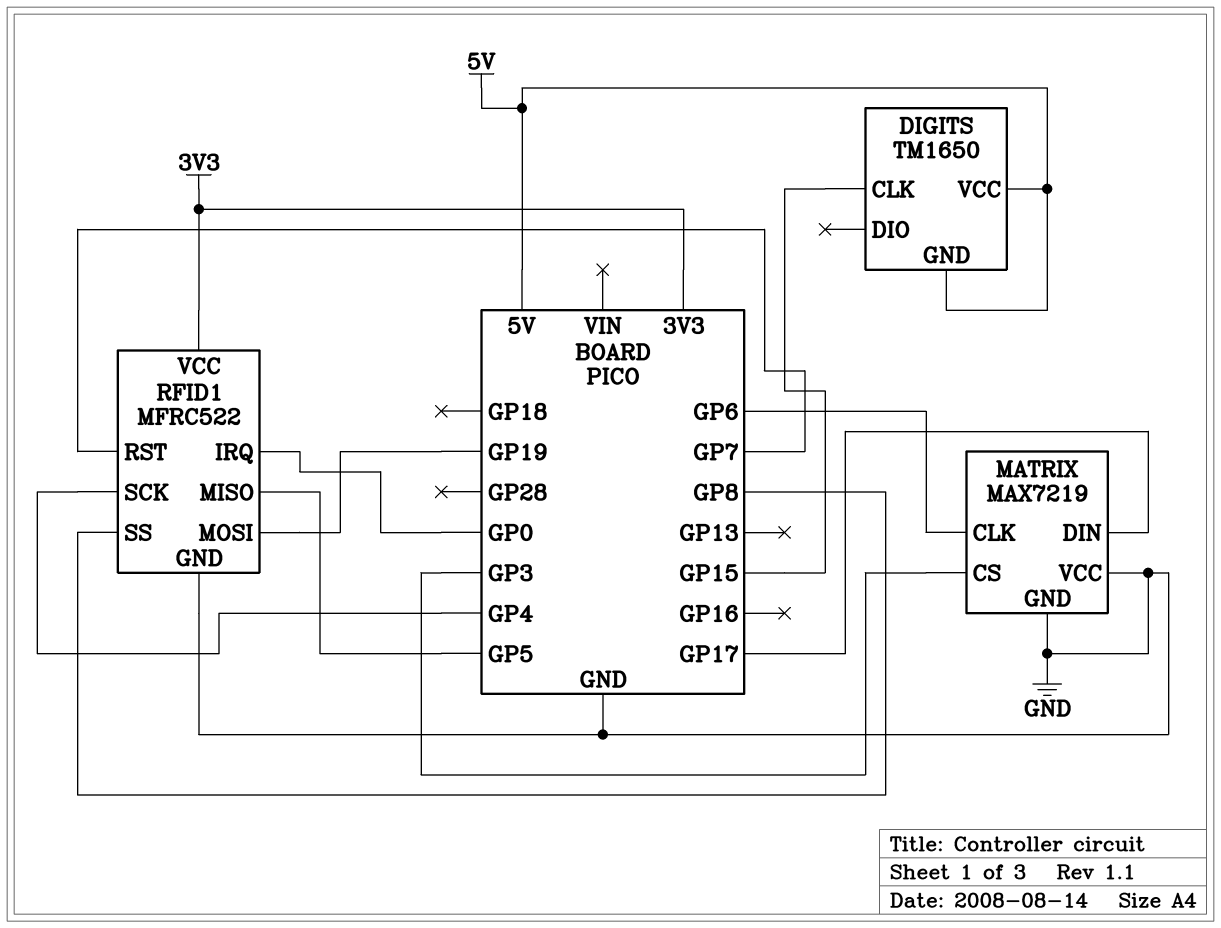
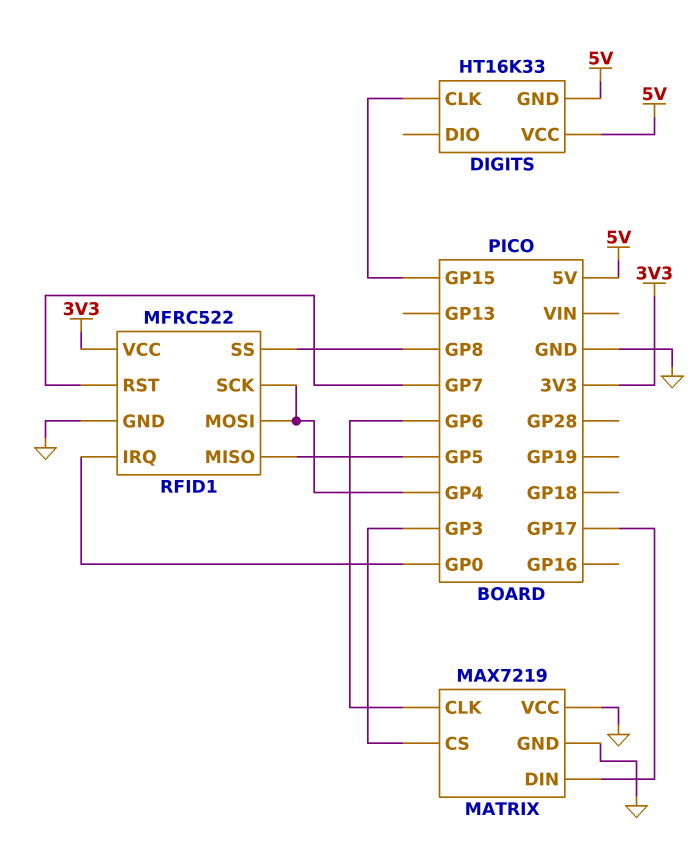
DIGITS: TM1650 -> HT16K33
RFID1 pin MOSI: GP19 -> GP4

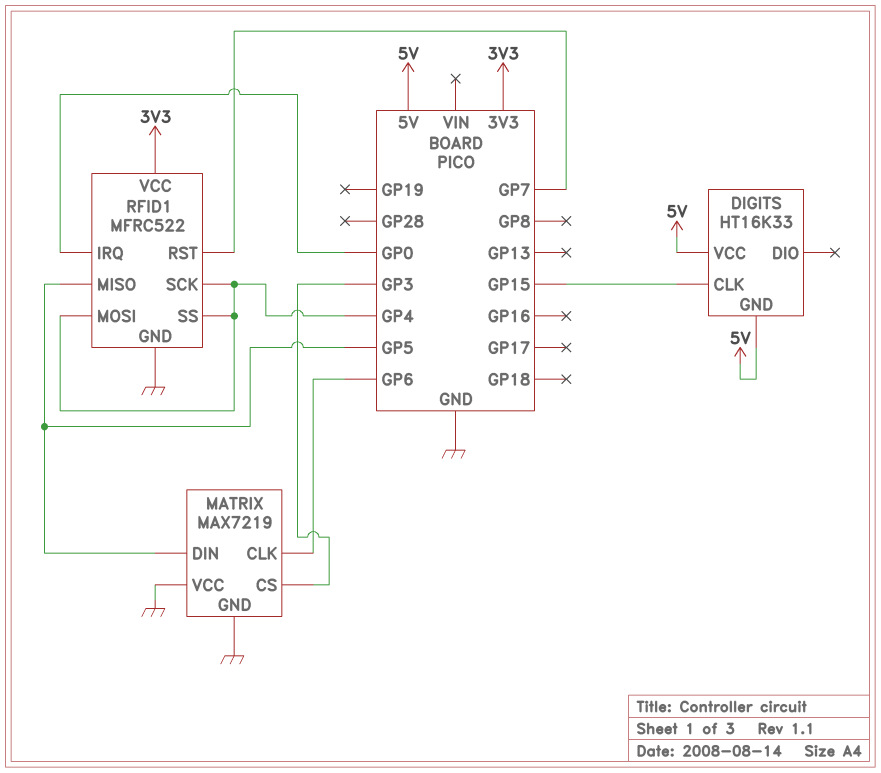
MATRIX pin DIN: GP17 -> GP5
RFID1 pin SS: GP8 -> GP4

